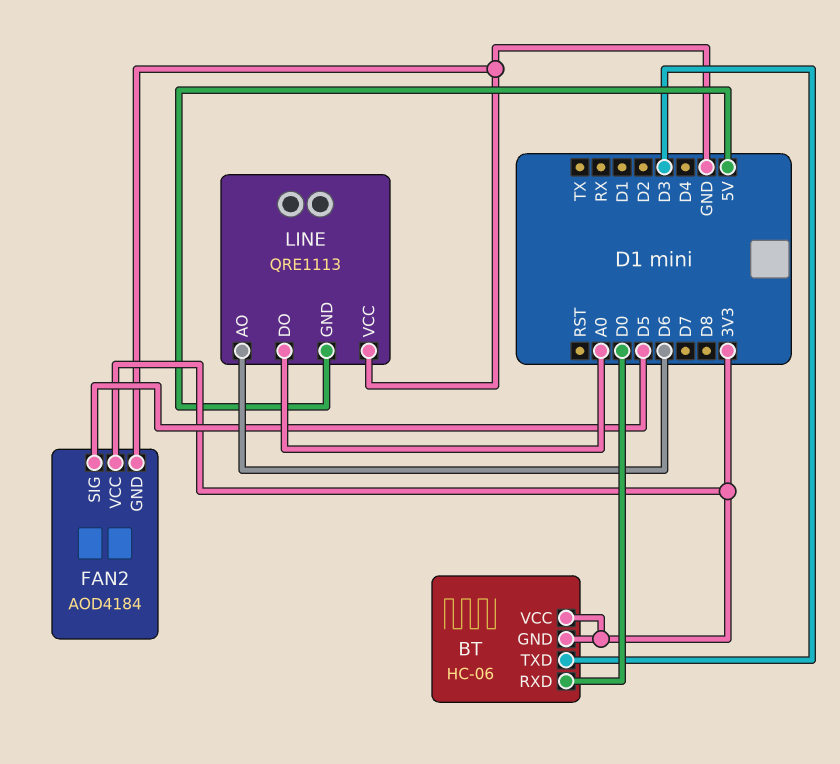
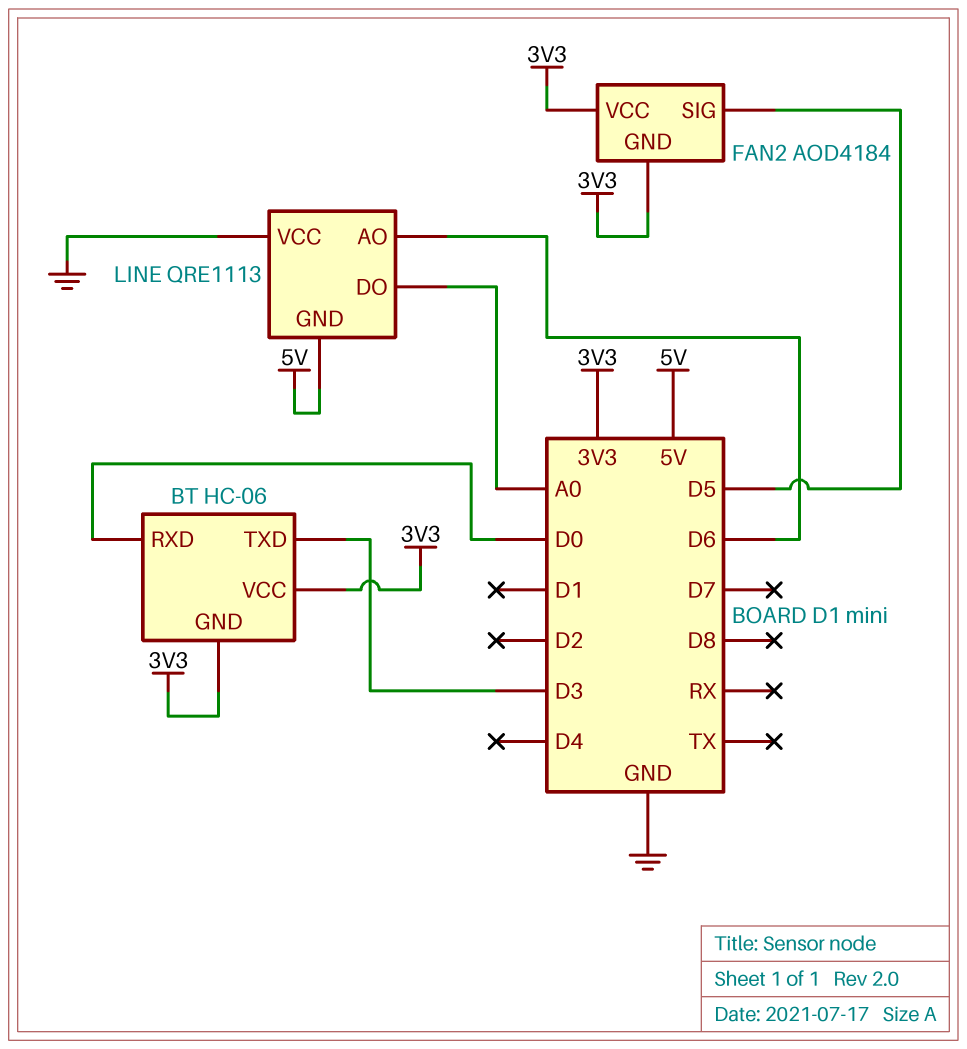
FAN2 pin GND: GND -> 3V3

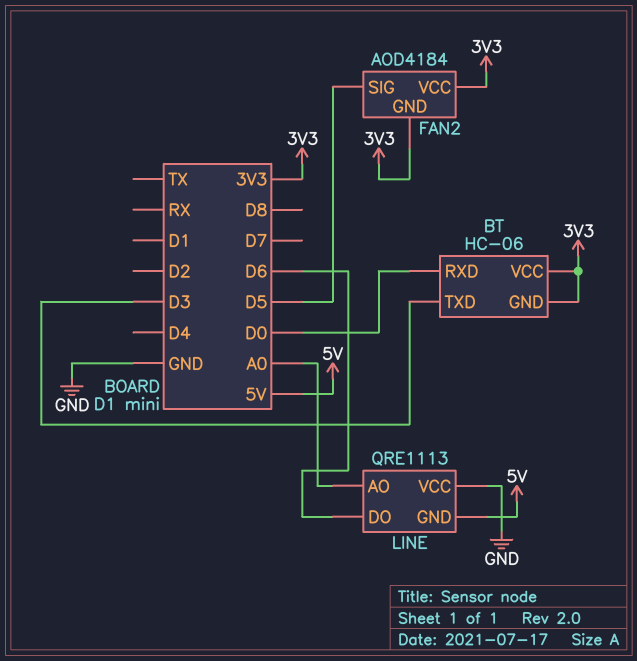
LINE pin AO: D6 -> A0
LINE pin DO: A0 -> D6

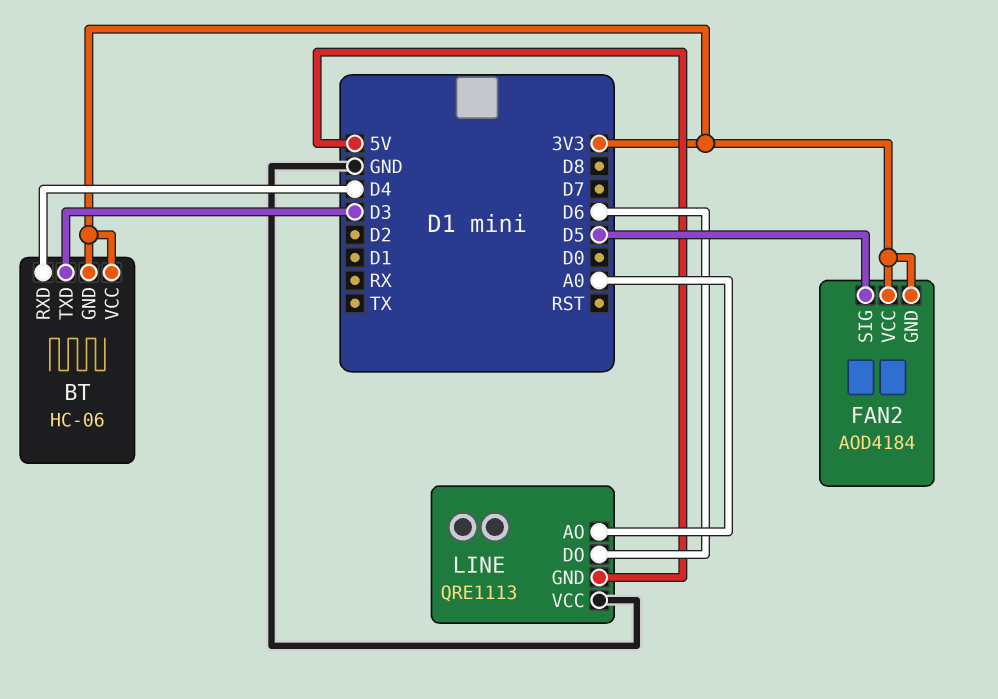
BT pin RXD: D0 -> D4

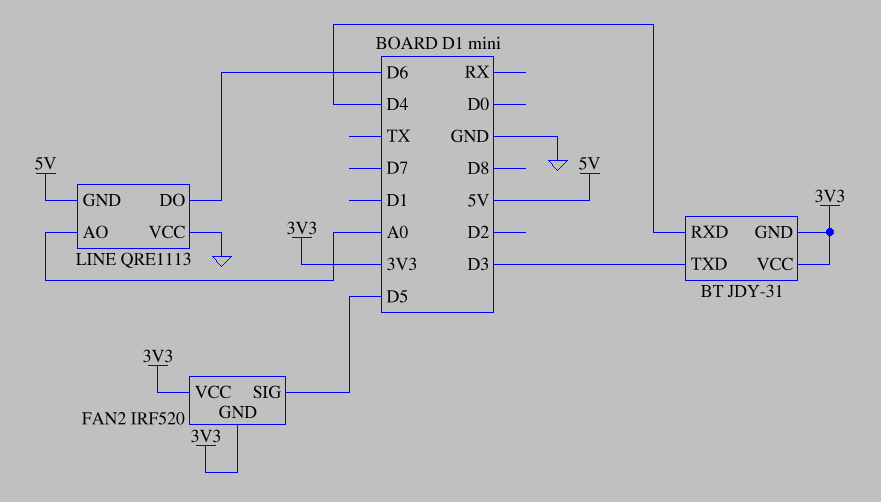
BT: HC-06 -> JDY-31
FAN2: AOD4184 -> IRF520

